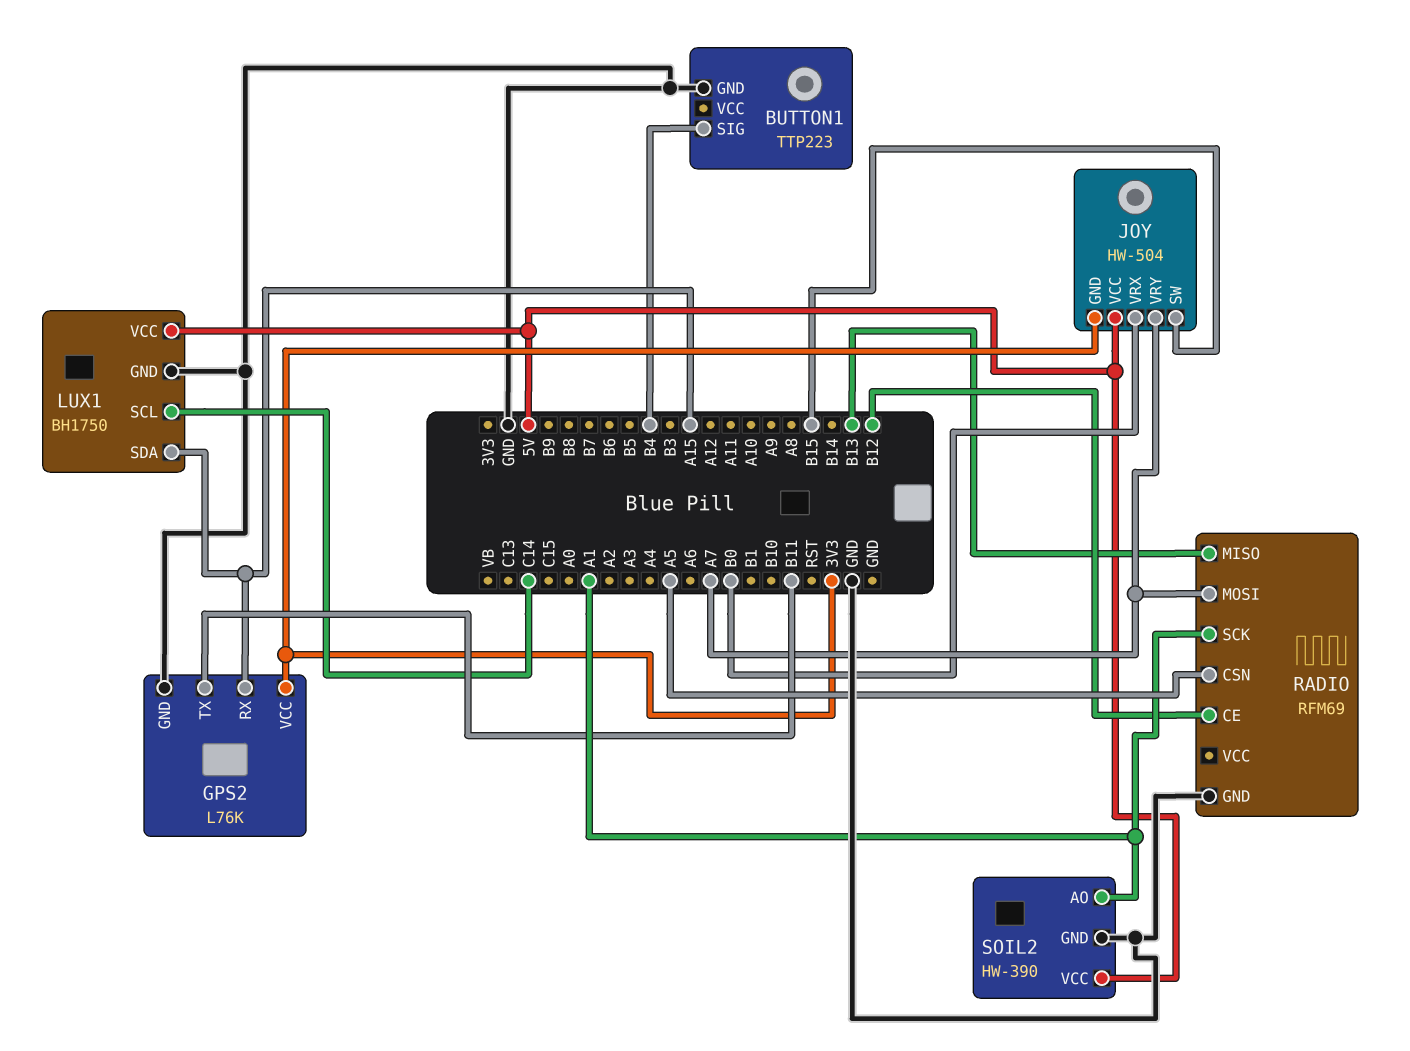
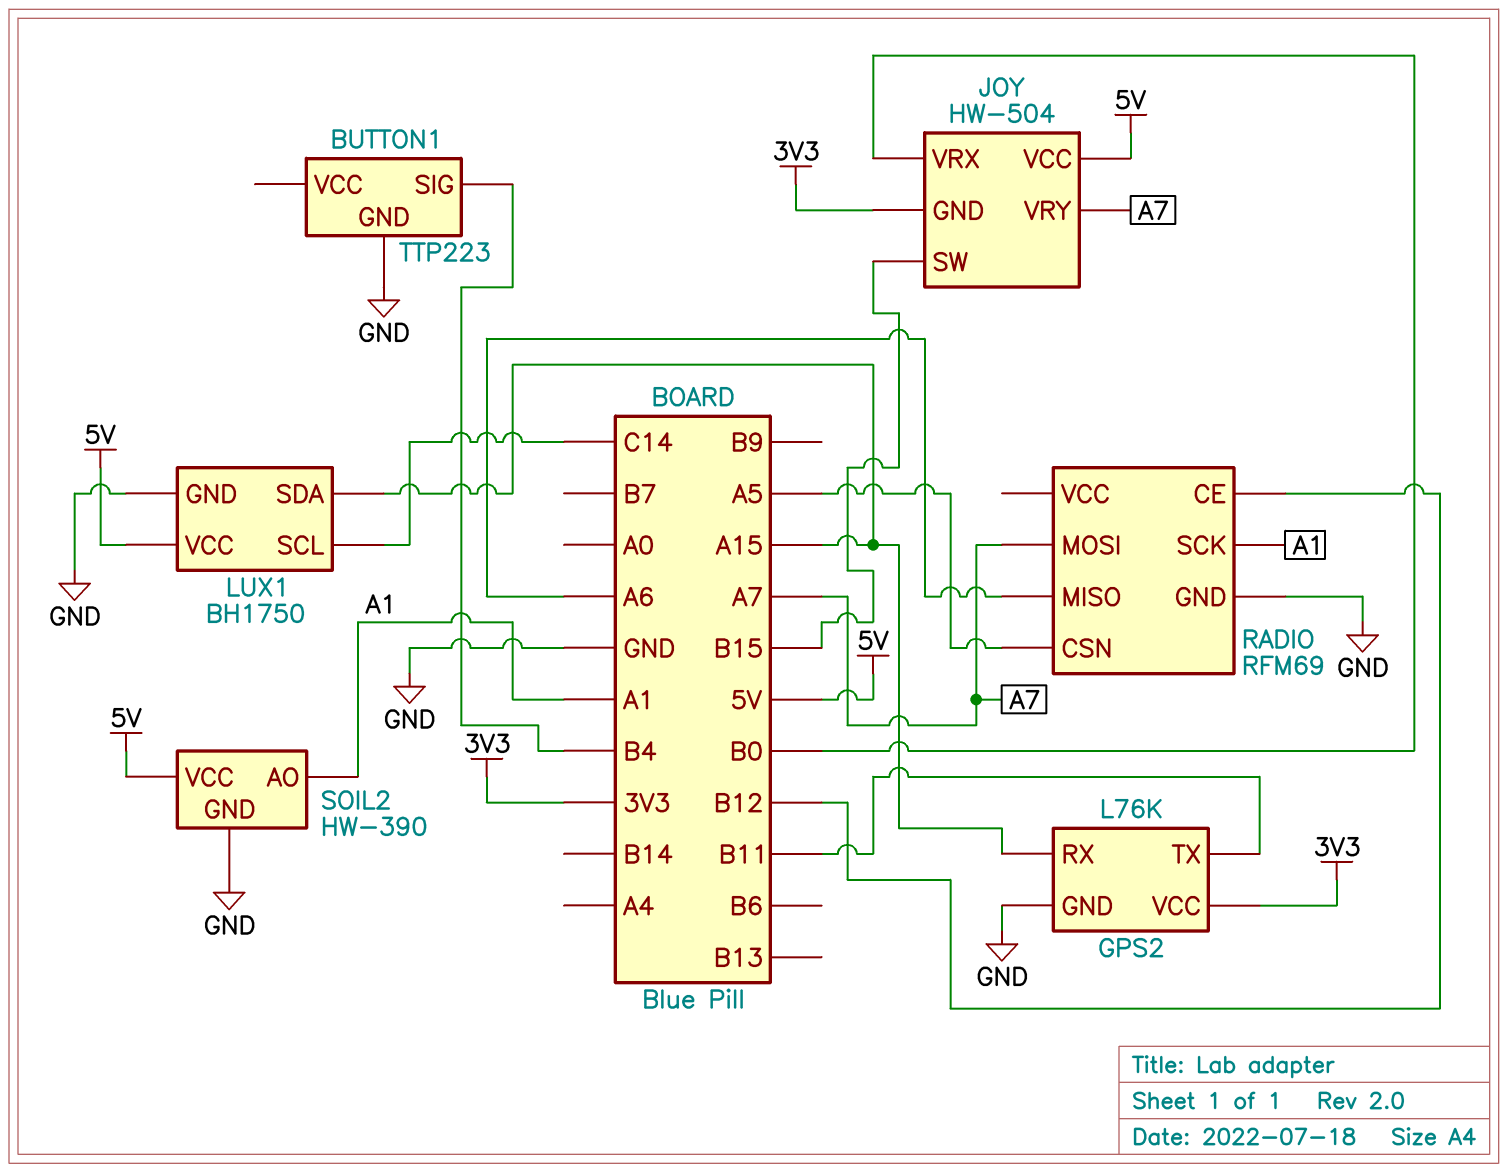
RADIO pin MISO: B13 -> A6

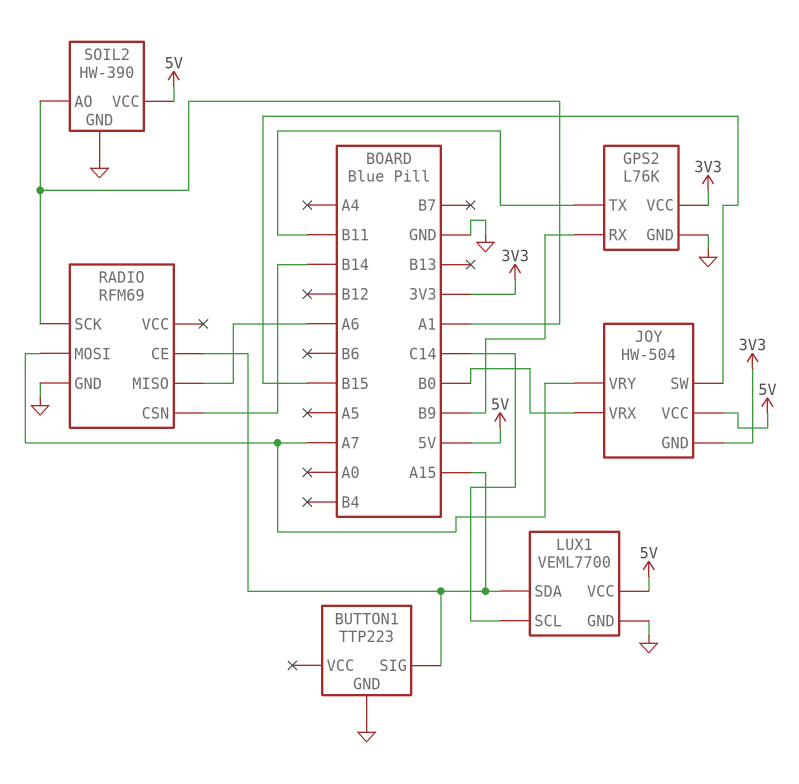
BUTTON1 pin SIG: B4 -> A15
GPS2 pin RX: A15 -> B9
LUX1: BH1750 -> VEML7700
RADIO pin CE: B12 -> A15
RADIO pin CSN: A5 -> B14

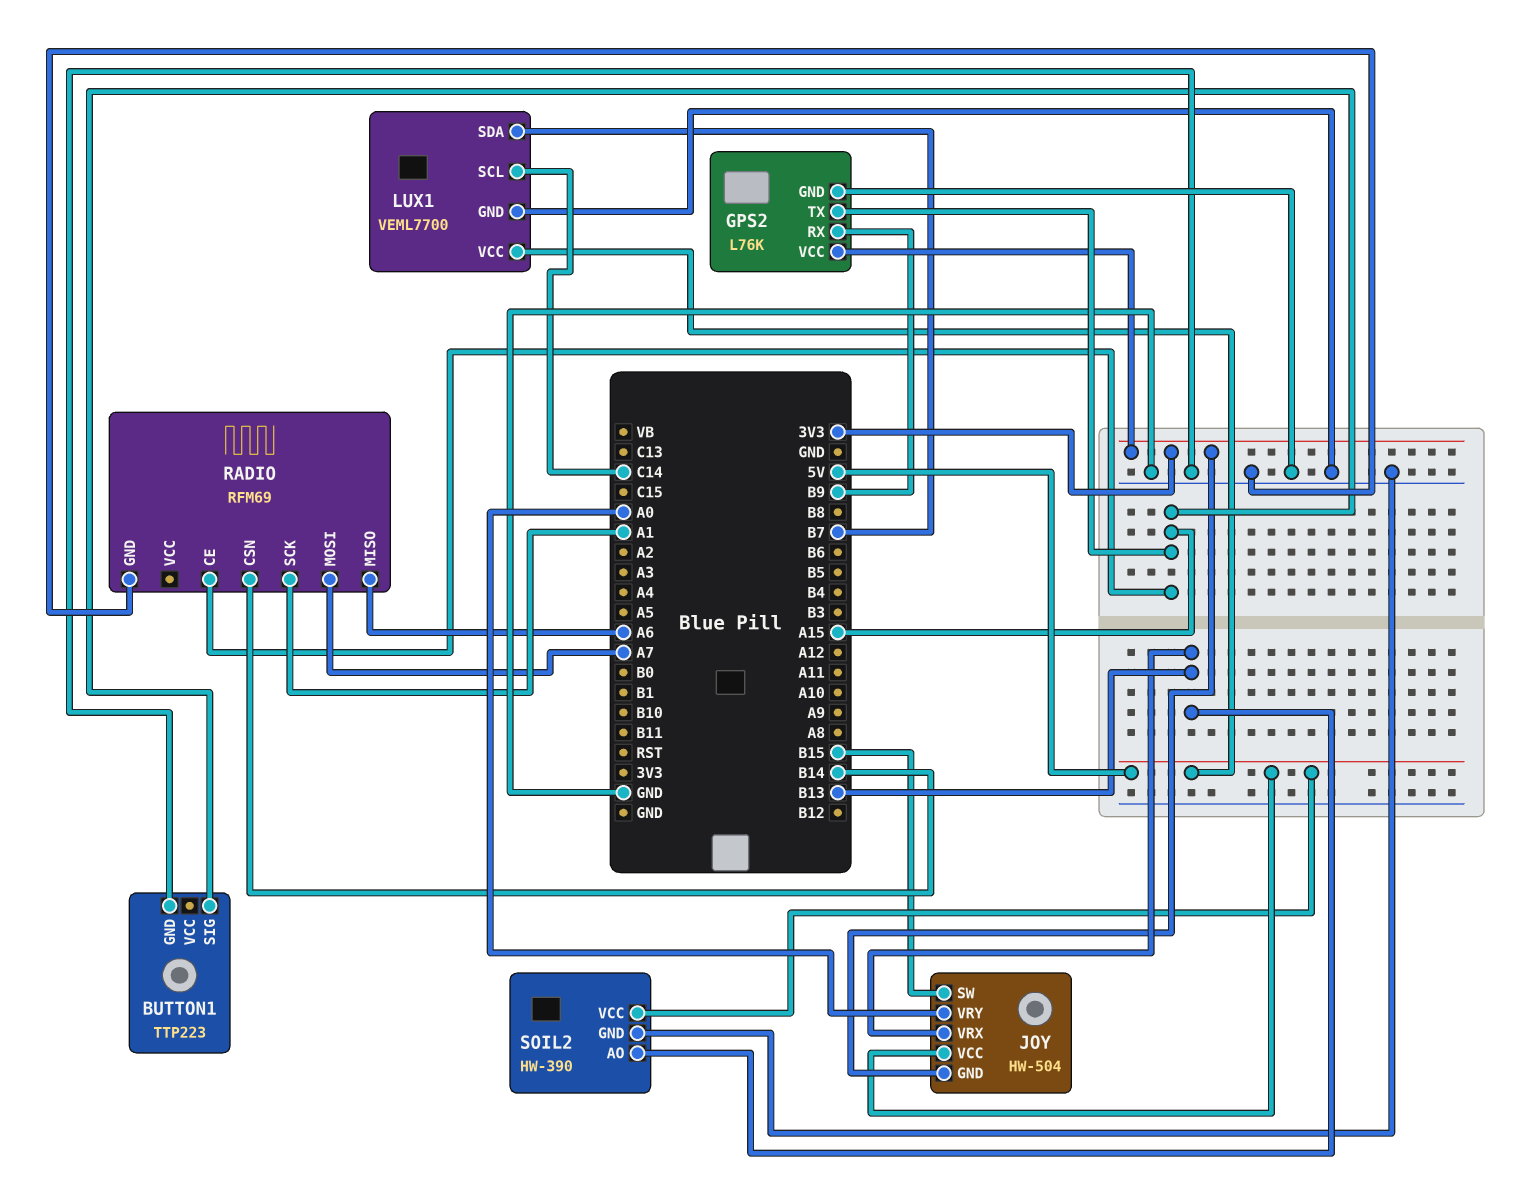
GPS2 pin TX: B11 -> A15
JOY pin VRX: B0 -> B13
JOY pin VRY: A7 -> A0
LUX1 pin SDA: A15 -> B7
SOIL2 pin AO: A1 -> B13

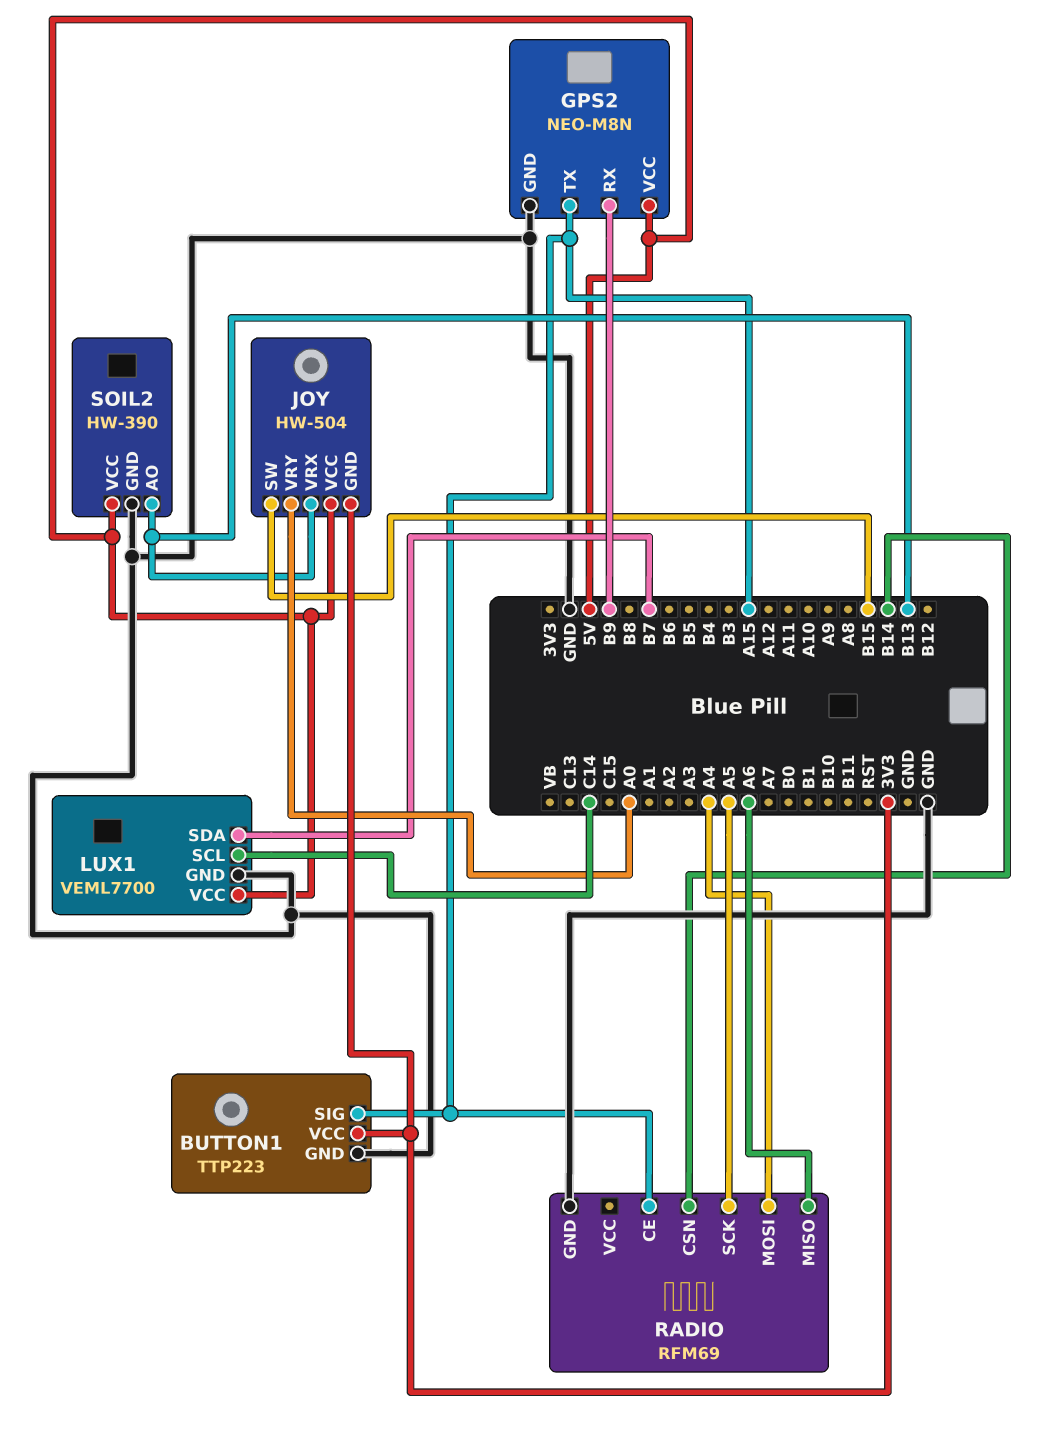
BUTTON1 pin VCC: none -> 3V3
GPS2: L76K -> NEO-M8N
GPS2 pin VCC: 3V3 -> 5V
RADIO pin MOSI: A7 -> A4
RADIO pin SCK: A1 -> A5

